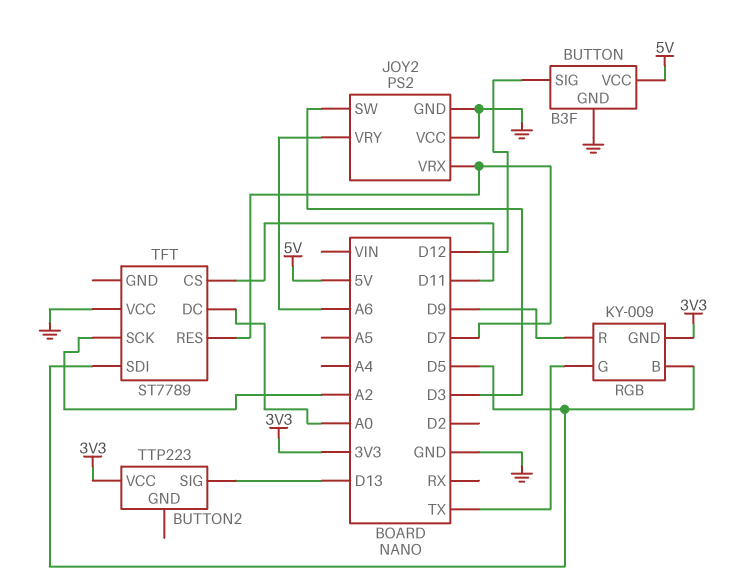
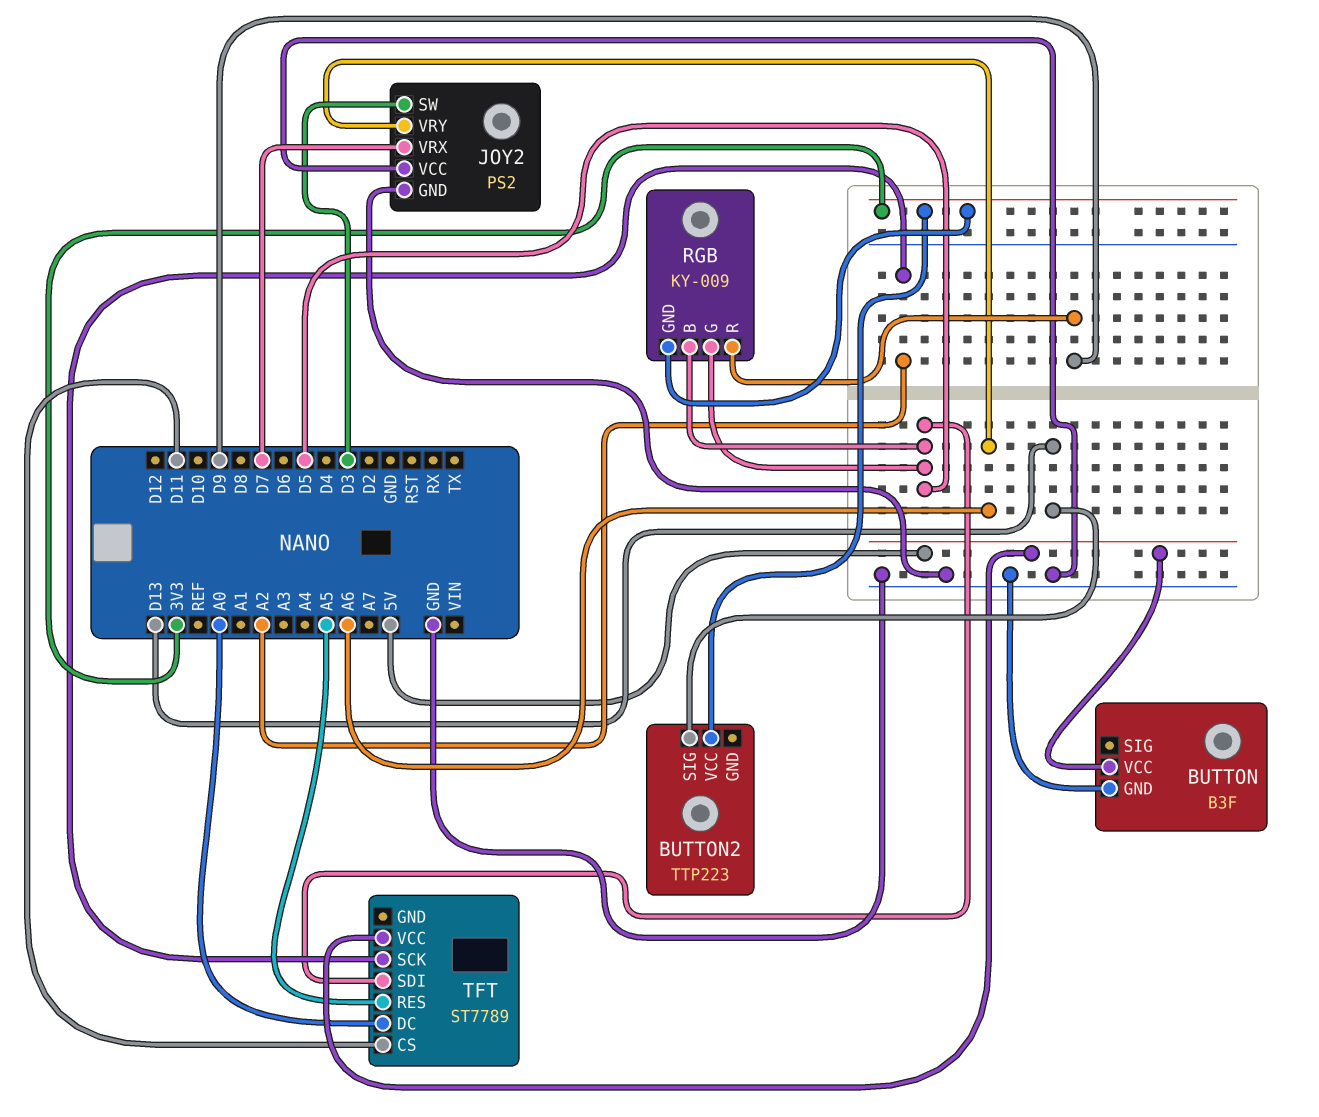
BUTTON pin SIG: D12 -> none
RGB pin G: TX -> D5
TFT pin RES: D7 -> A5
TFT pin VCC: GND -> 5V

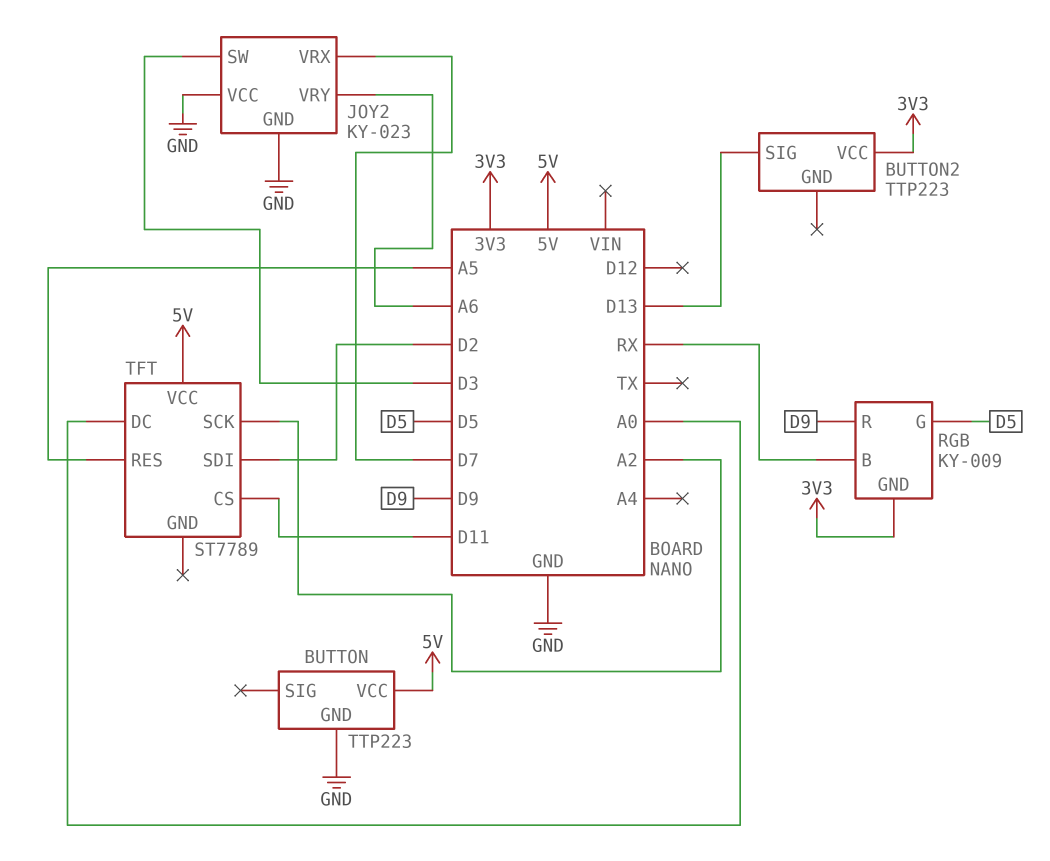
BUTTON: B3F -> TTP223
JOY2: PS2 -> KY-023
RGB pin B: D5 -> RX
TFT pin SDI: D5 -> D2

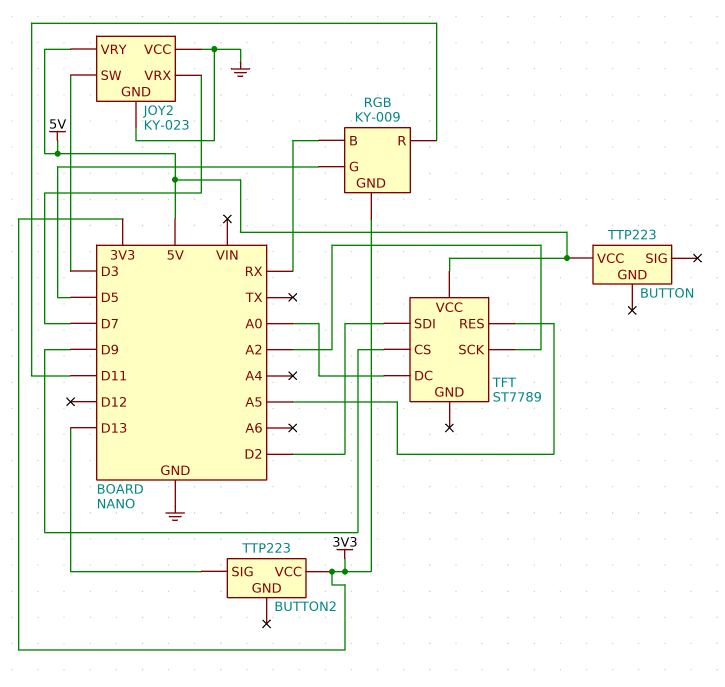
BUTTON pin GND: GND -> none
JOY2 pin VRY: A6 -> 5V
RGB pin R: D9 -> D11
TFT pin CS: D11 -> D9

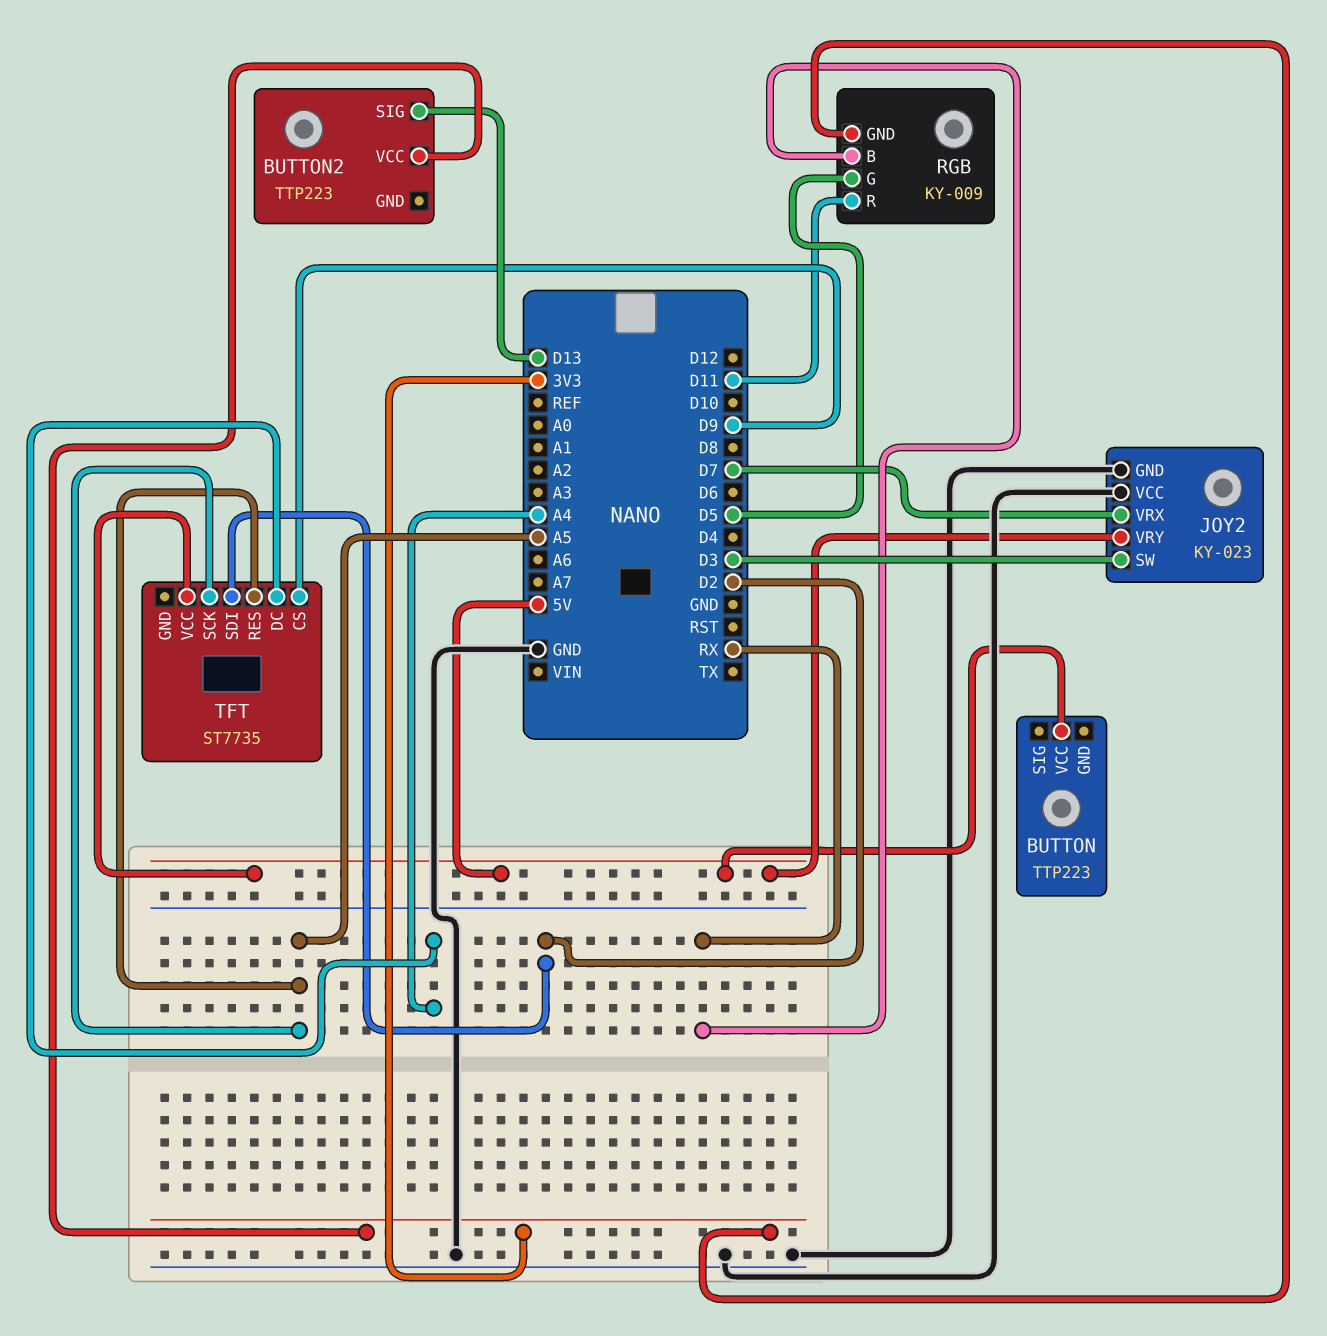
TFT: ST7789 -> ST7735
TFT pin DC: A0 -> A4
TFT pin SCK: A2 -> A5

